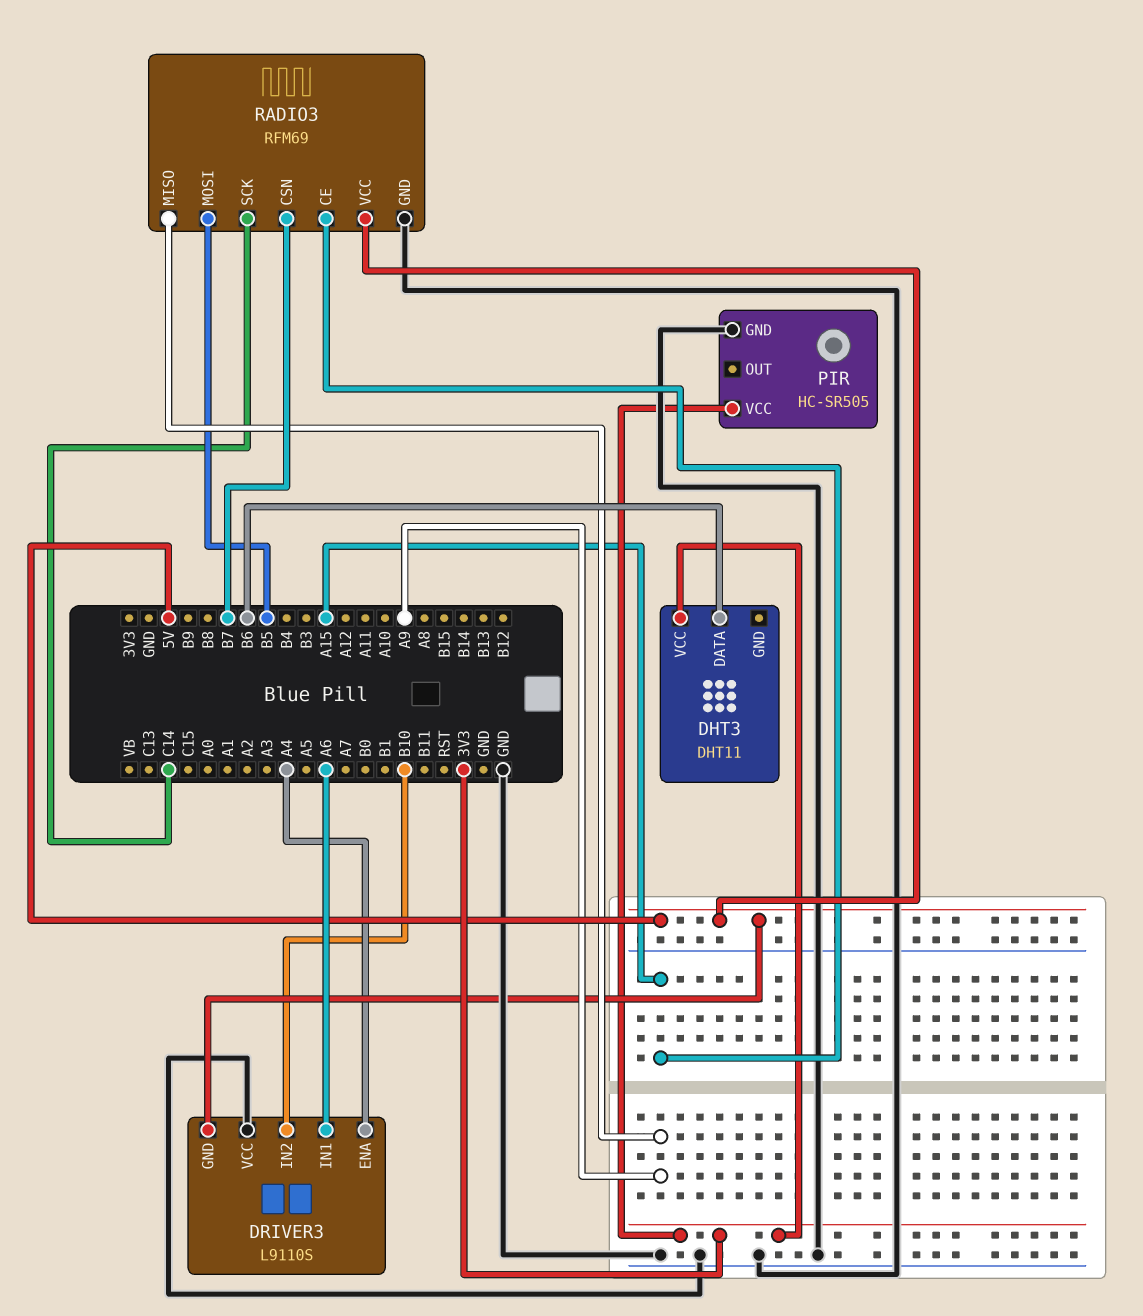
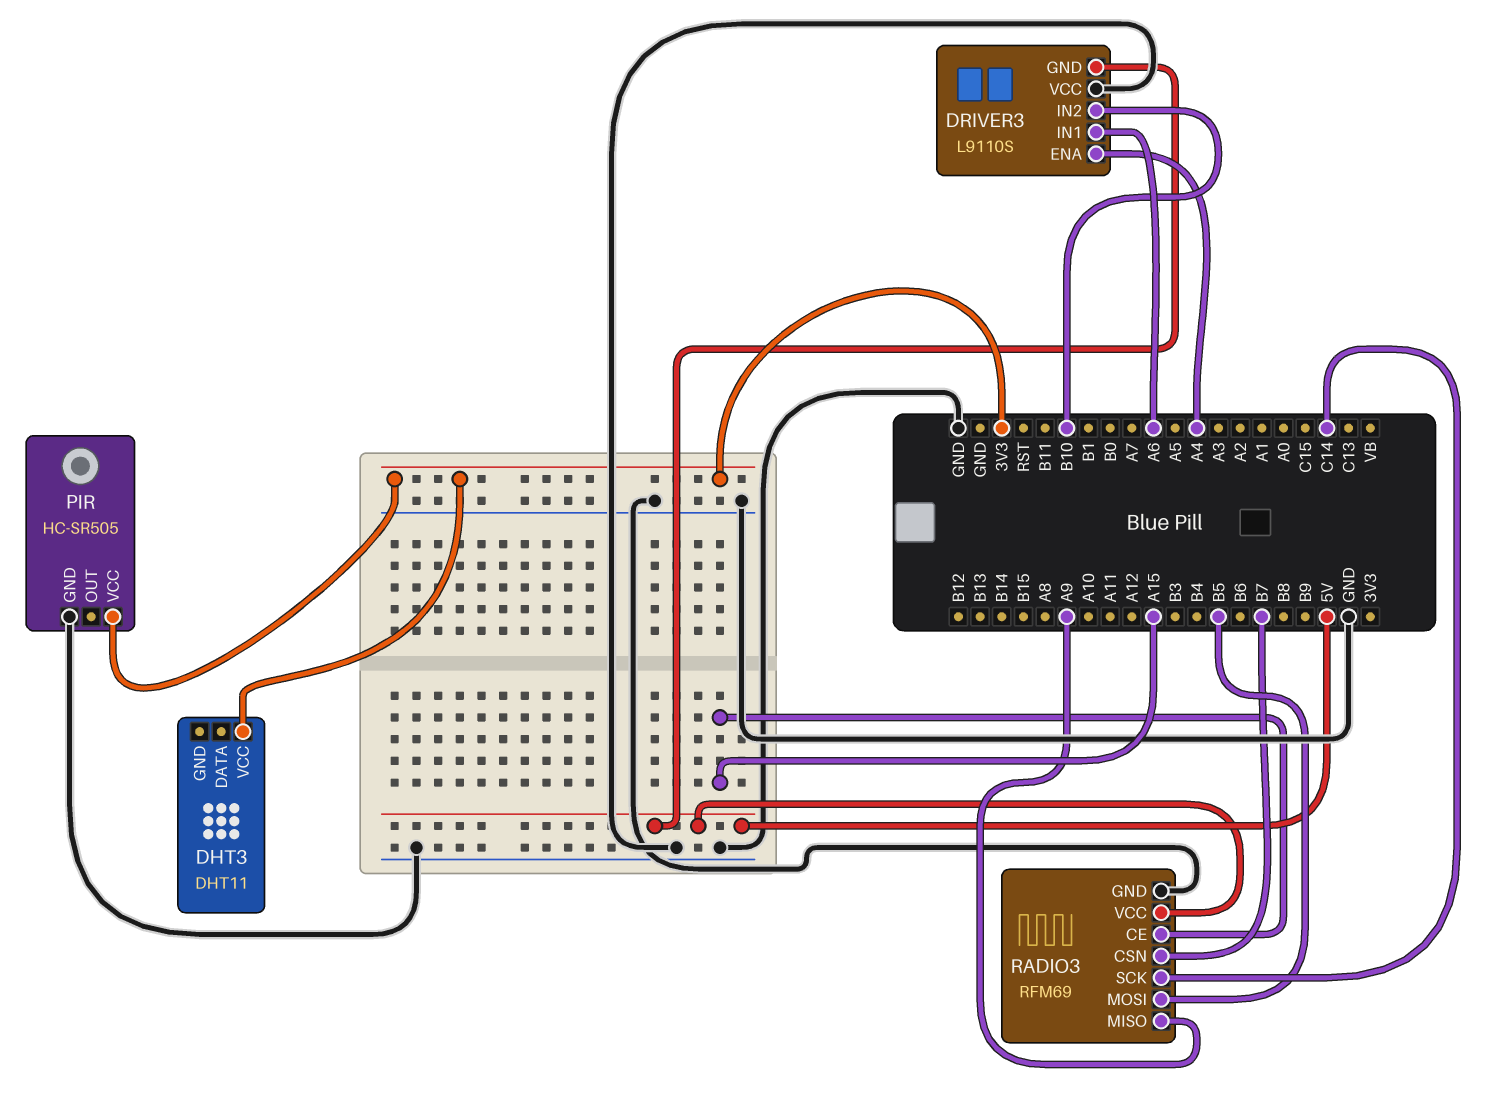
DHT3 pin DATA: B6 -> none

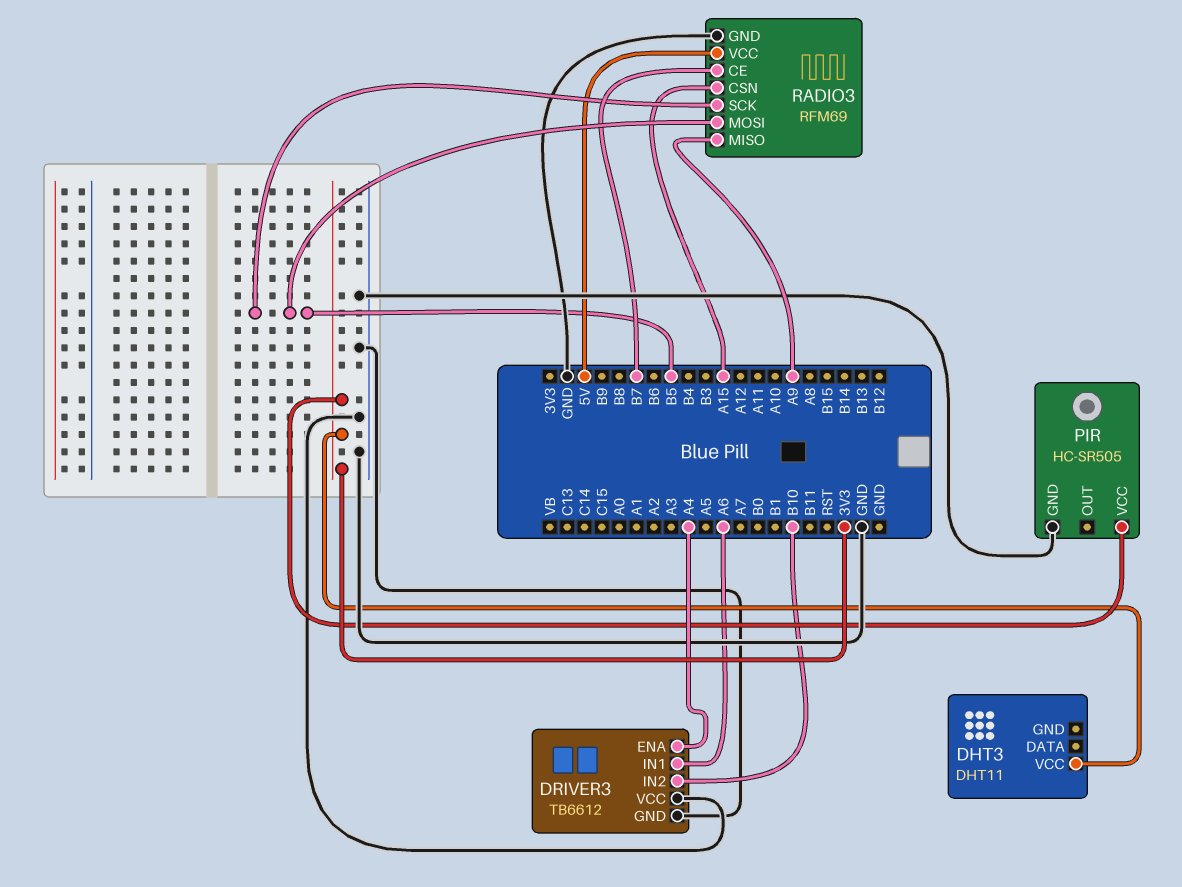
DRIVER3: L9110S -> TB6612
DRIVER3 pin GND: 5V -> GND
RADIO3 pin CE: A15 -> B7
RADIO3 pin CSN: B7 -> A15
RADIO3 pin SCK: C14 -> B5

